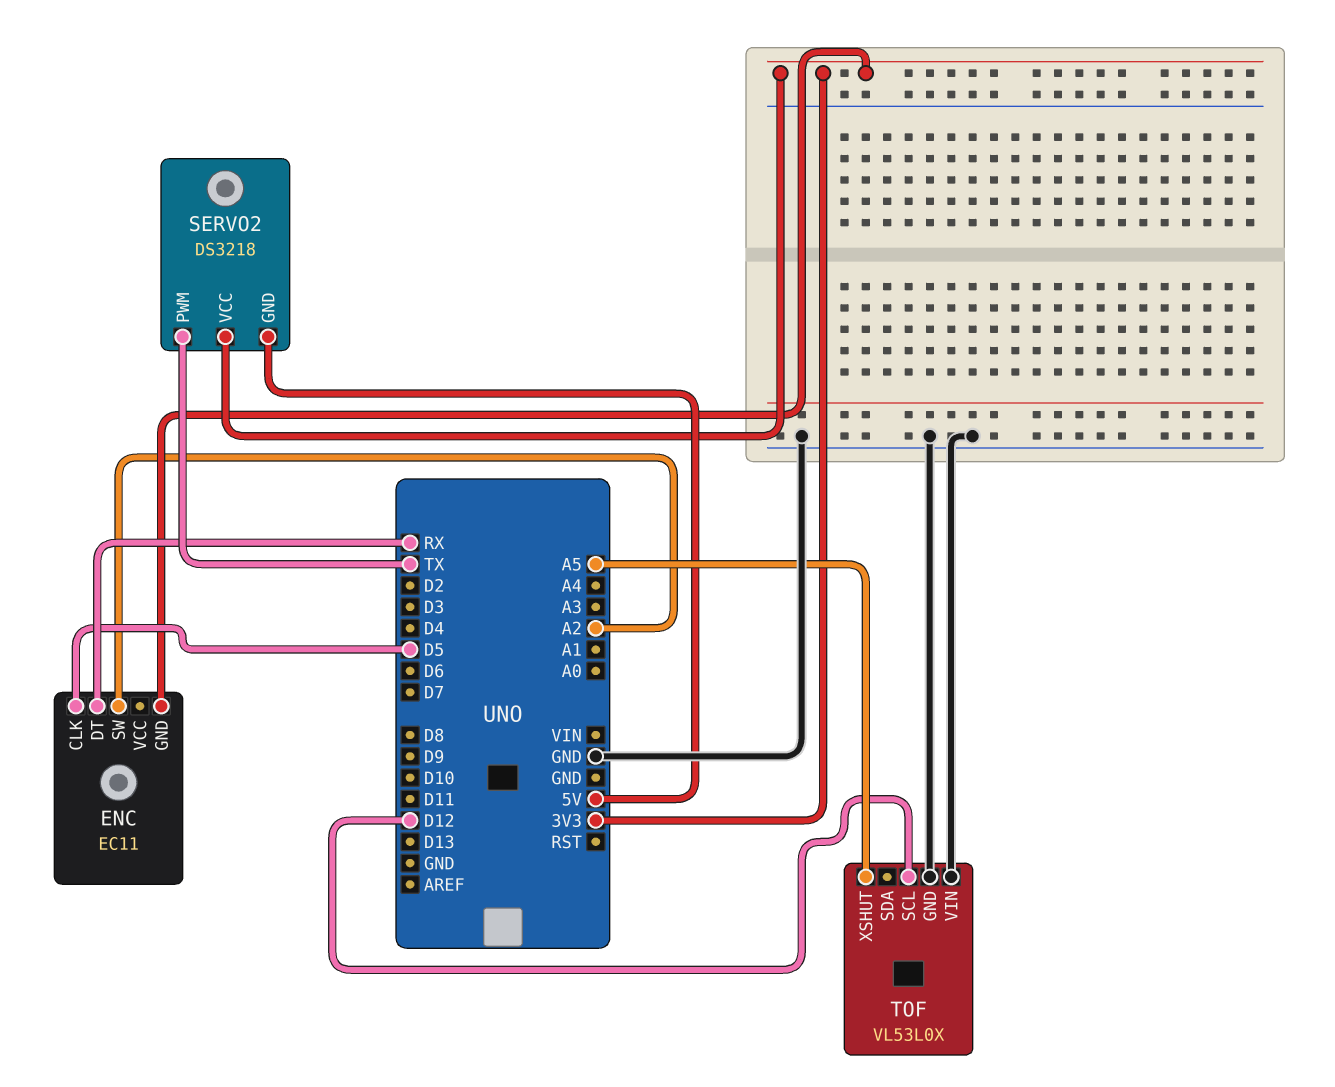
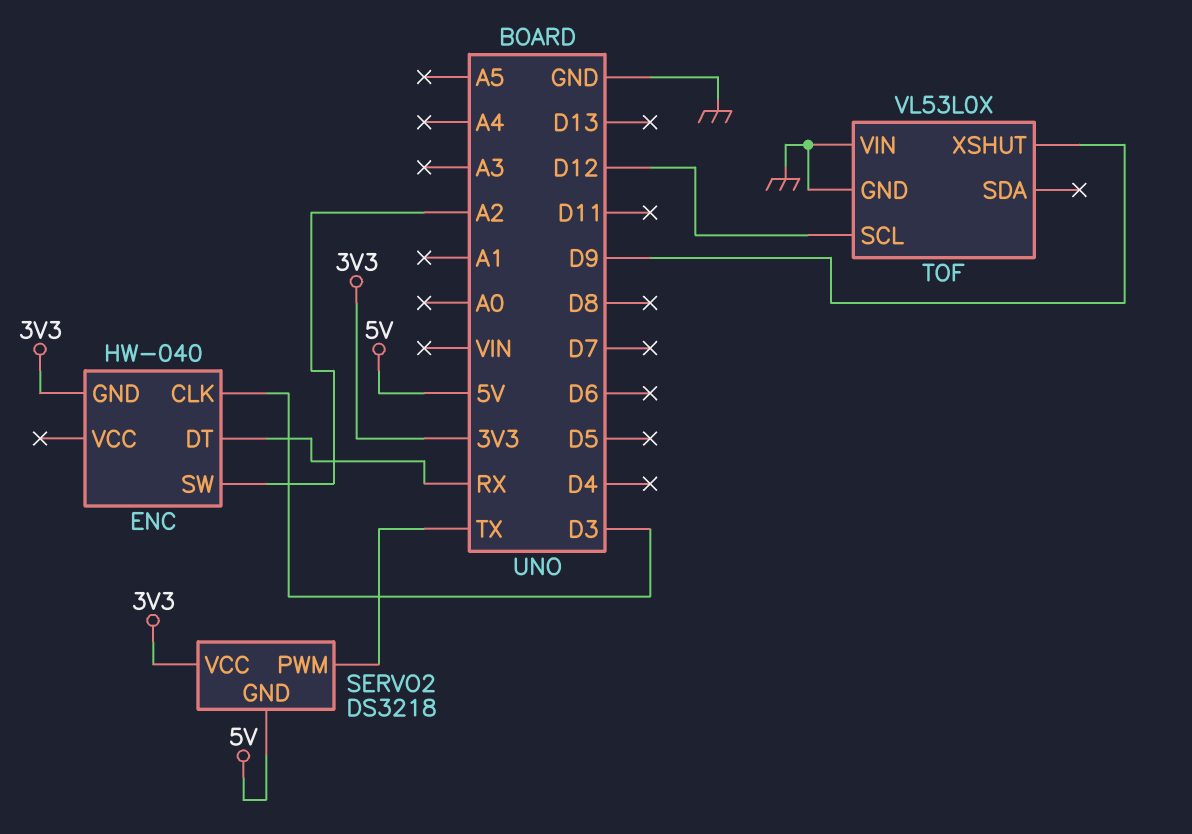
ENC: EC11 -> HW-040
ENC pin CLK: D5 -> D3
TOF pin XSHUT: A5 -> D9

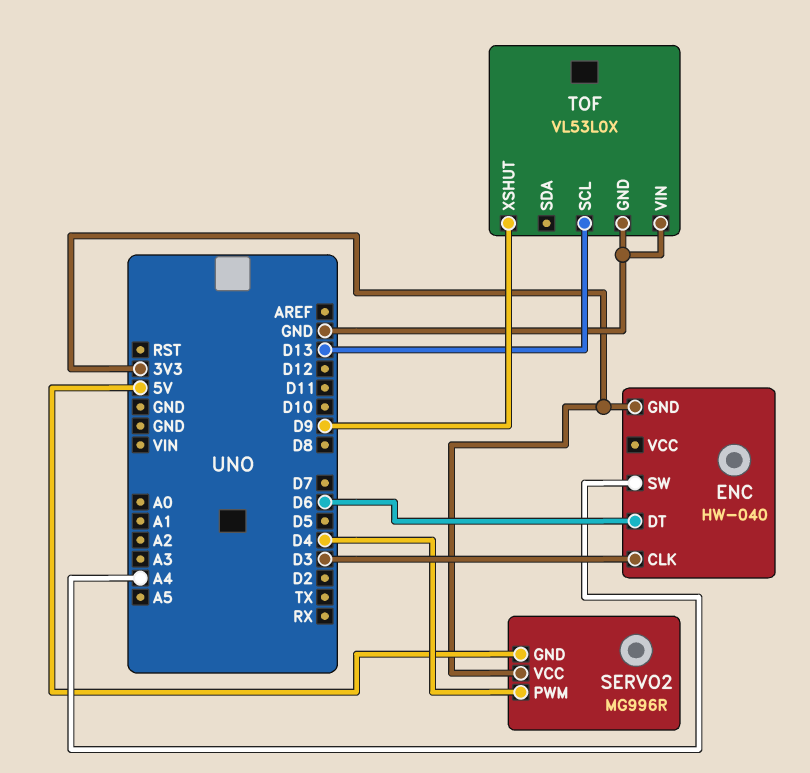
ENC pin DT: RX -> D6
ENC pin SW: A2 -> A4
SERVO2: DS3218 -> MG996R
SERVO2 pin PWM: TX -> D4
TOF pin SCL: D12 -> D13

